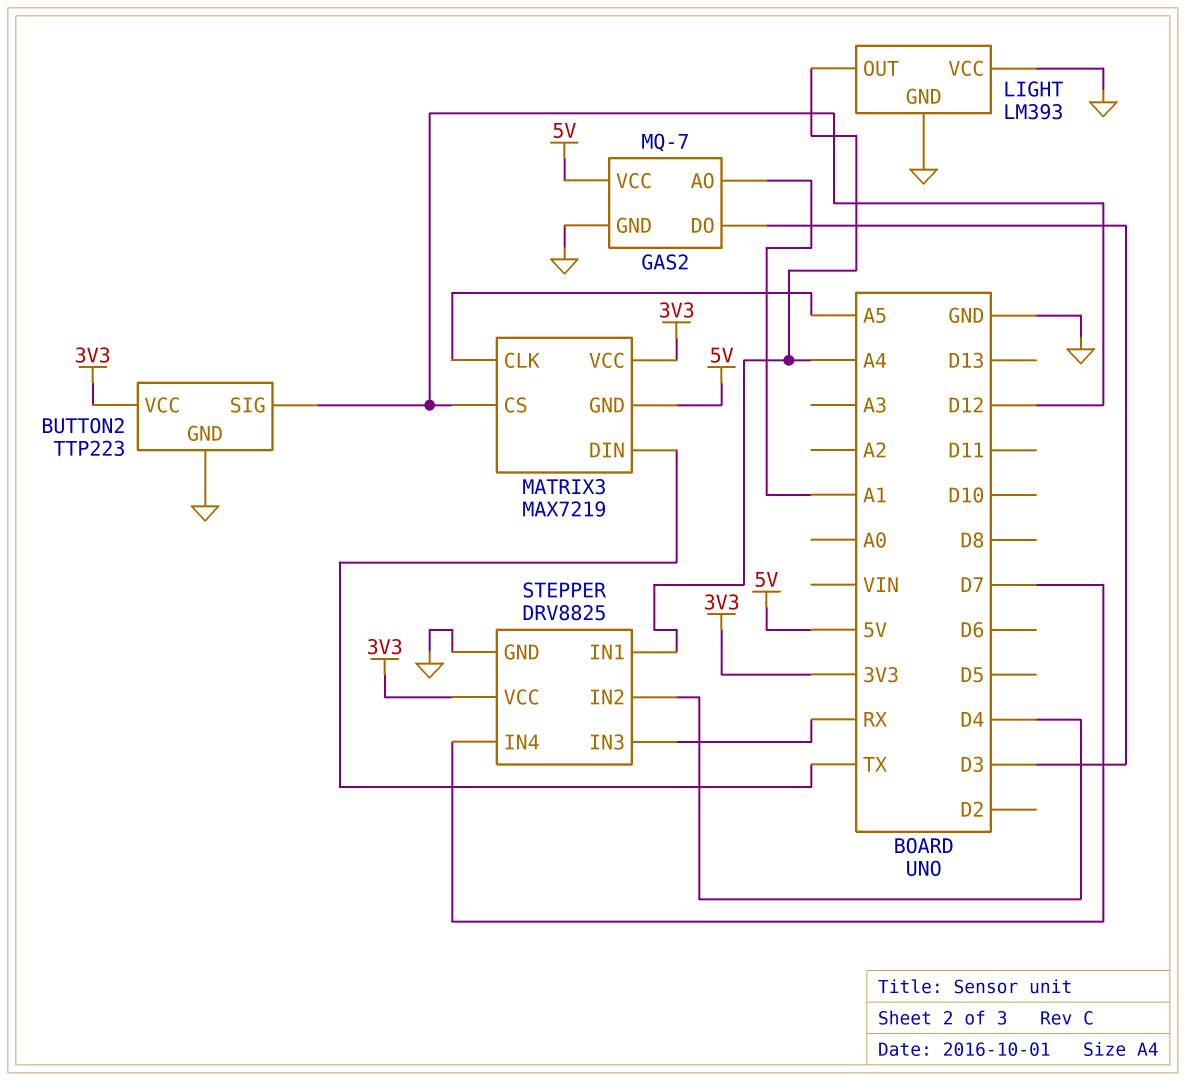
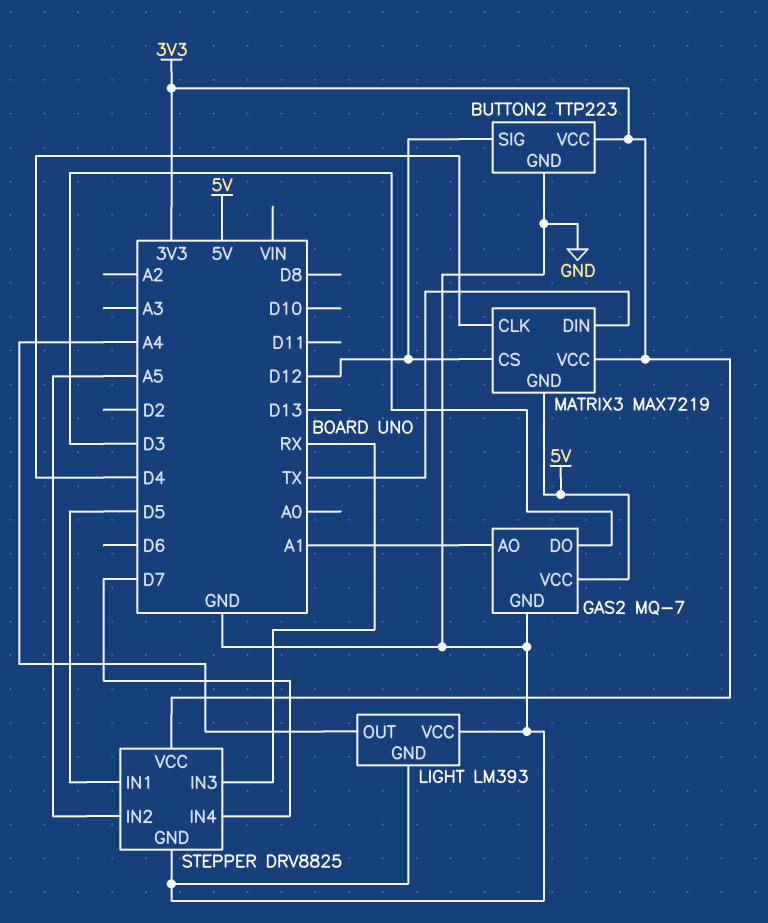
MATRIX3 pin CLK: A5 -> D4
STEPPER pin IN1: A4 -> D5
STEPPER pin IN2: D4 -> A5

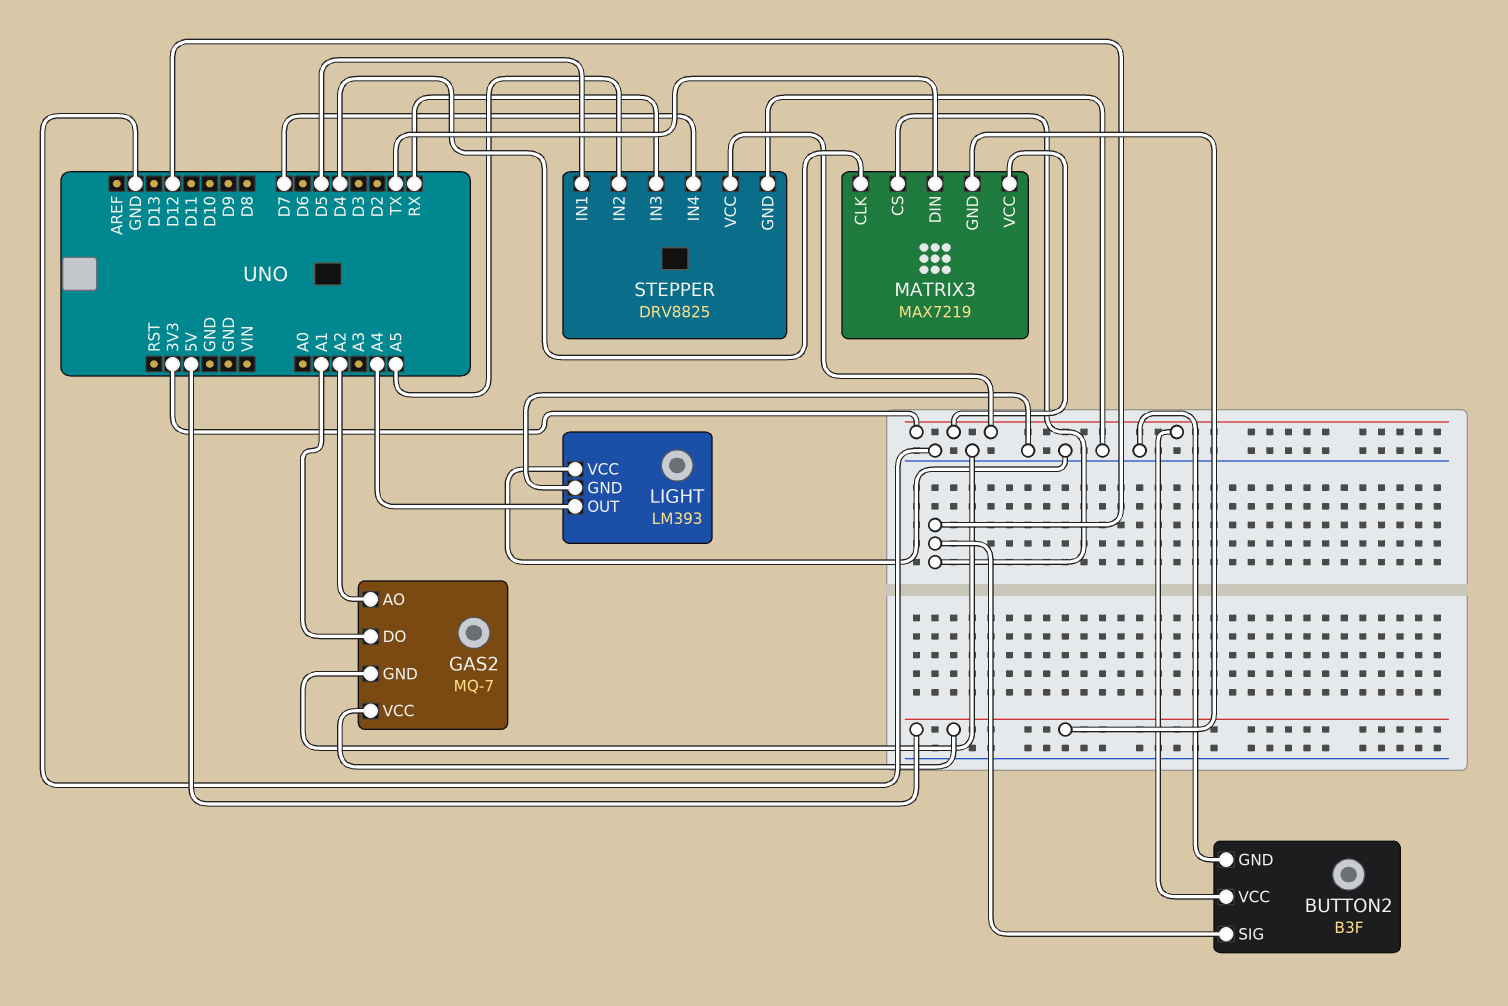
BUTTON2: TTP223 -> B3F
GAS2 pin AO: A1 -> A2
GAS2 pin DO: D3 -> A1

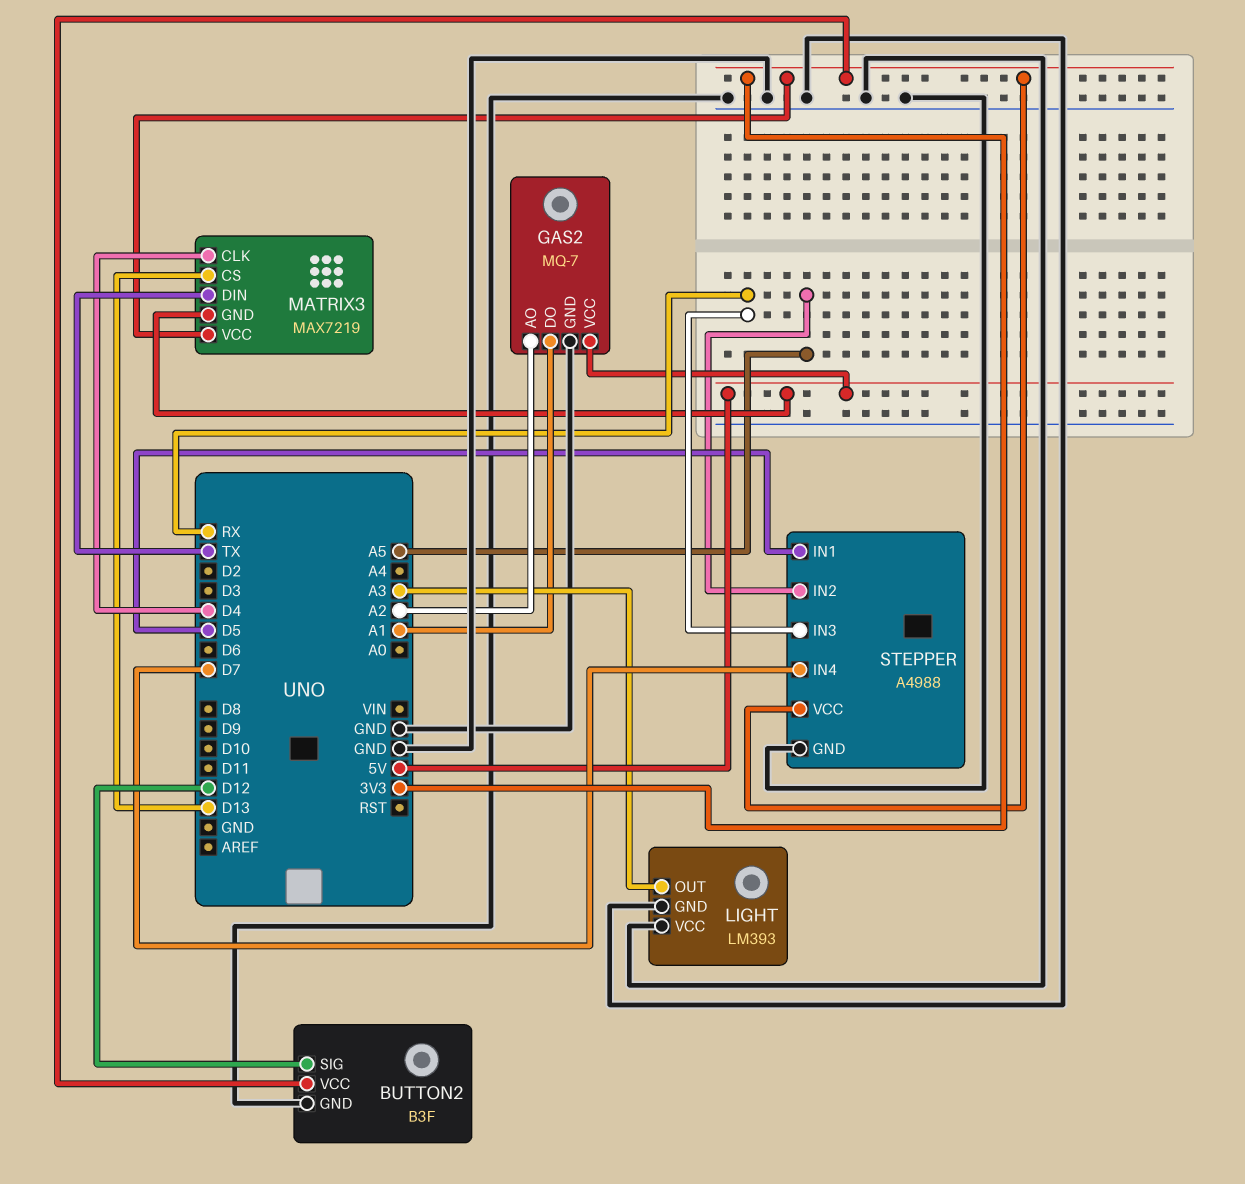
LIGHT pin OUT: A4 -> A3
MATRIX3 pin CS: D12 -> D13
STEPPER: DRV8825 -> A4988

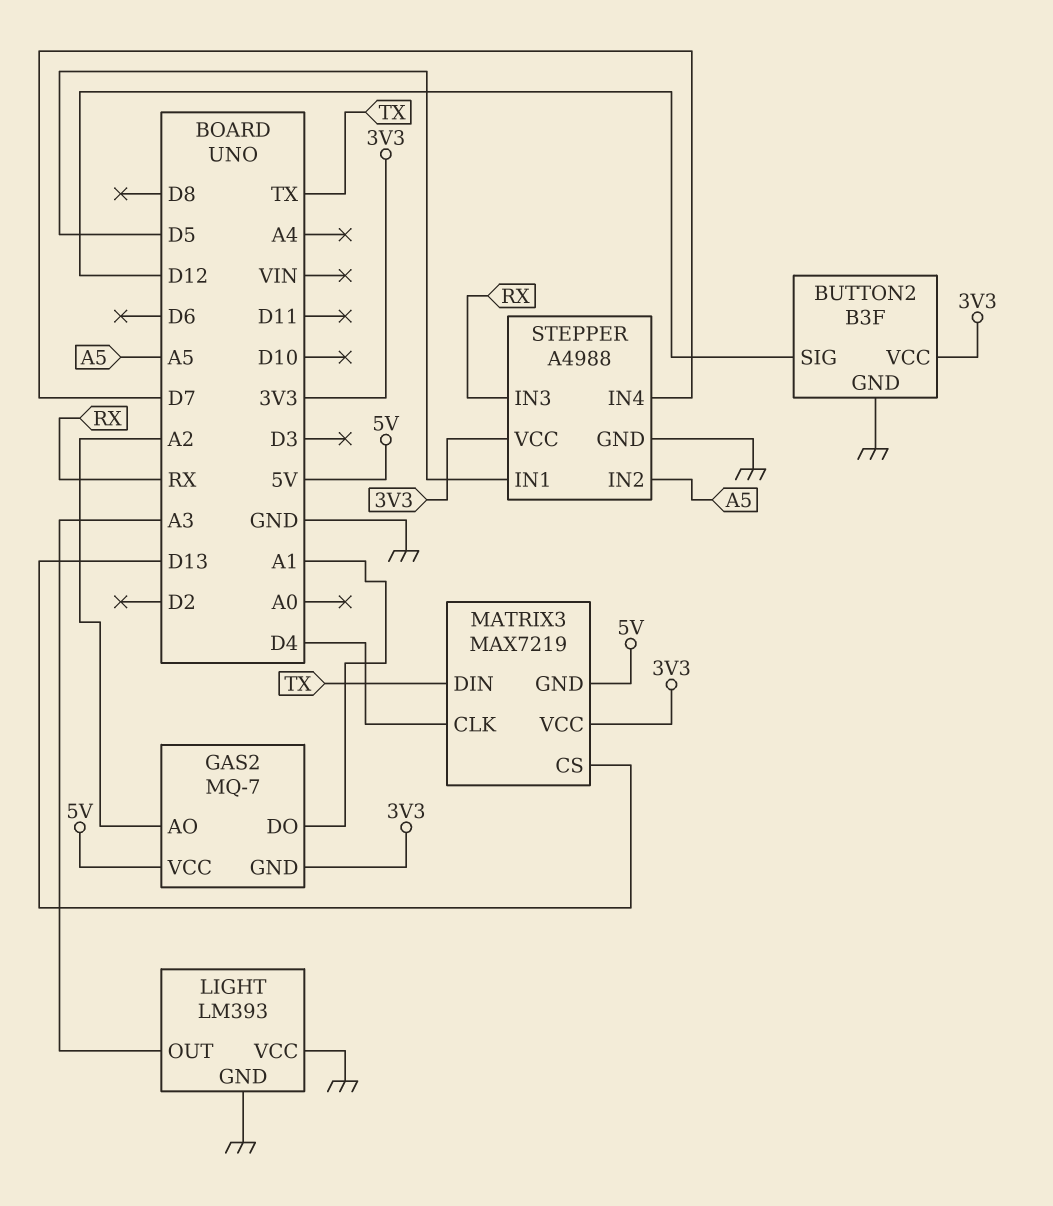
GAS2 pin GND: GND -> 3V3

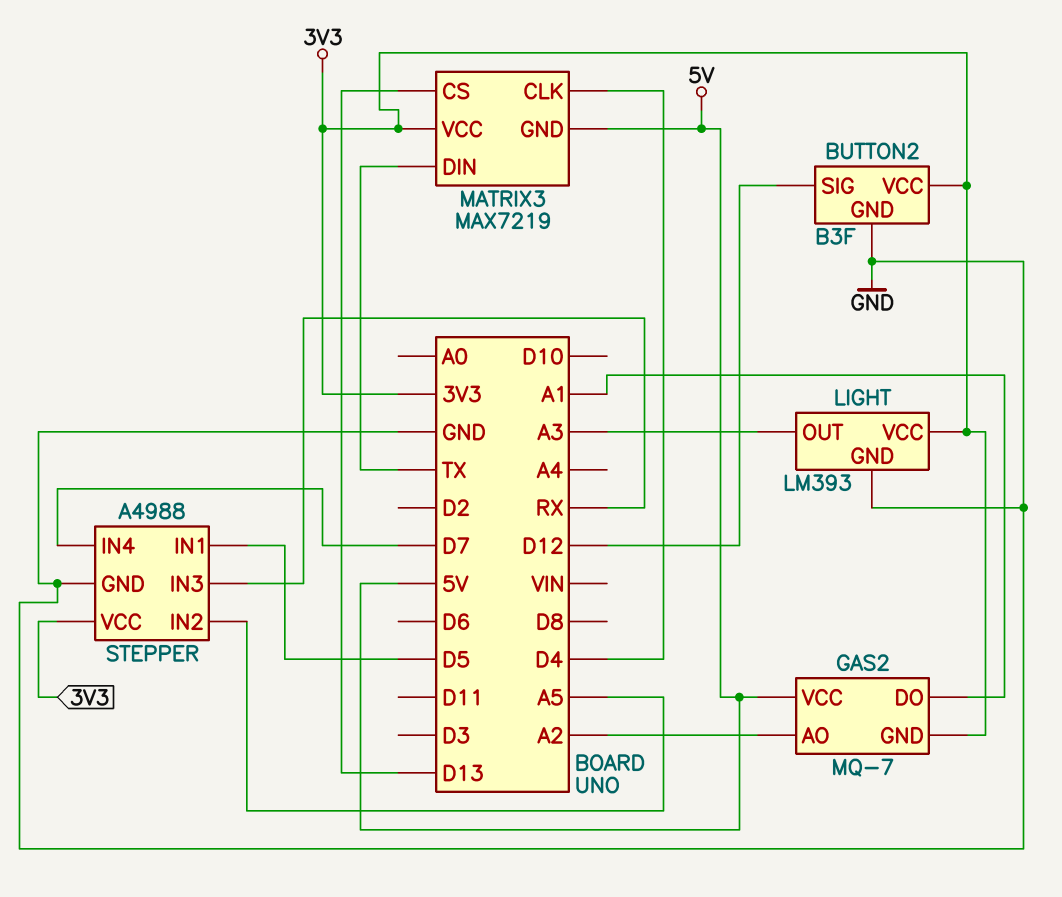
LIGHT pin VCC: GND -> 3V3

